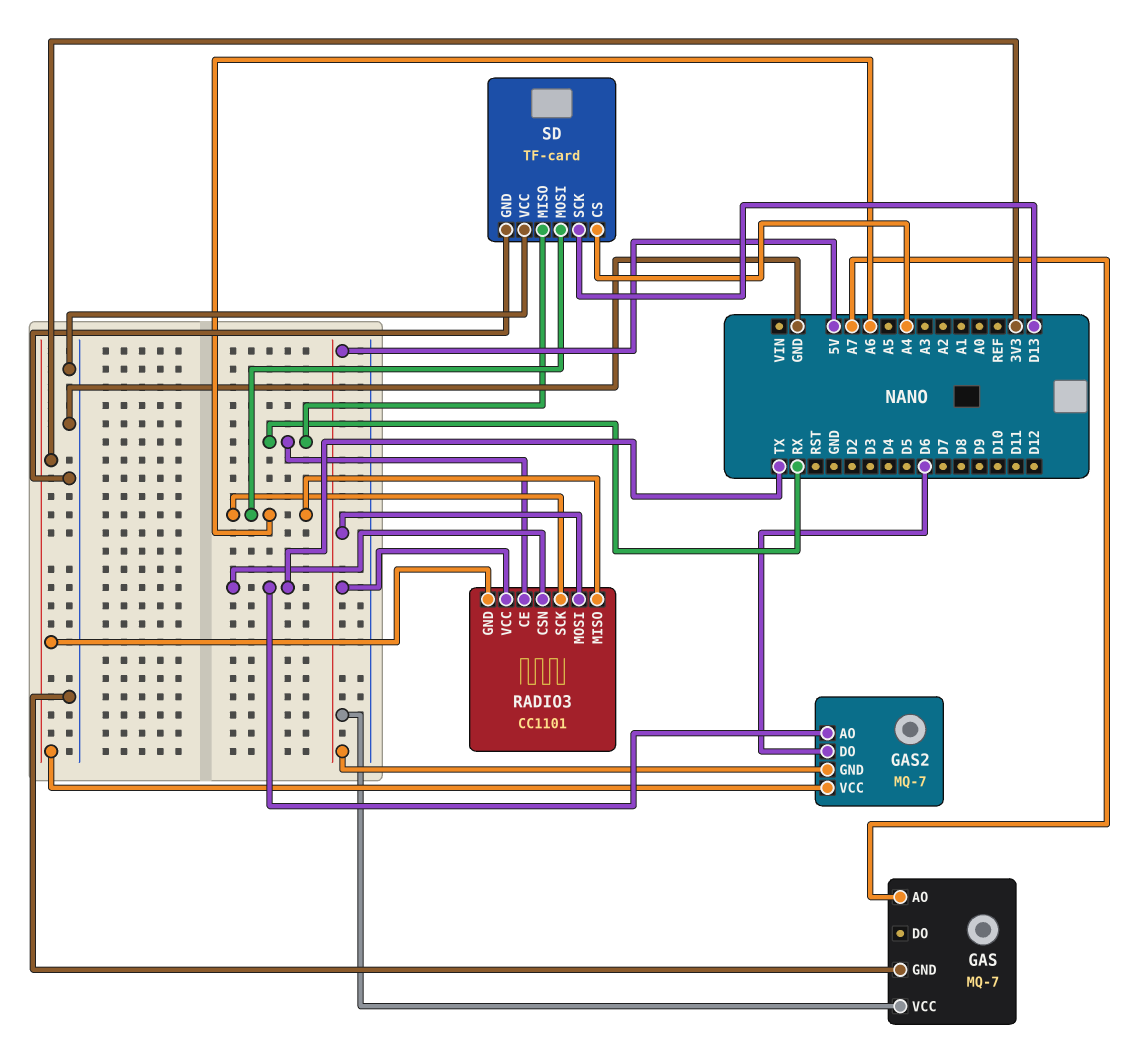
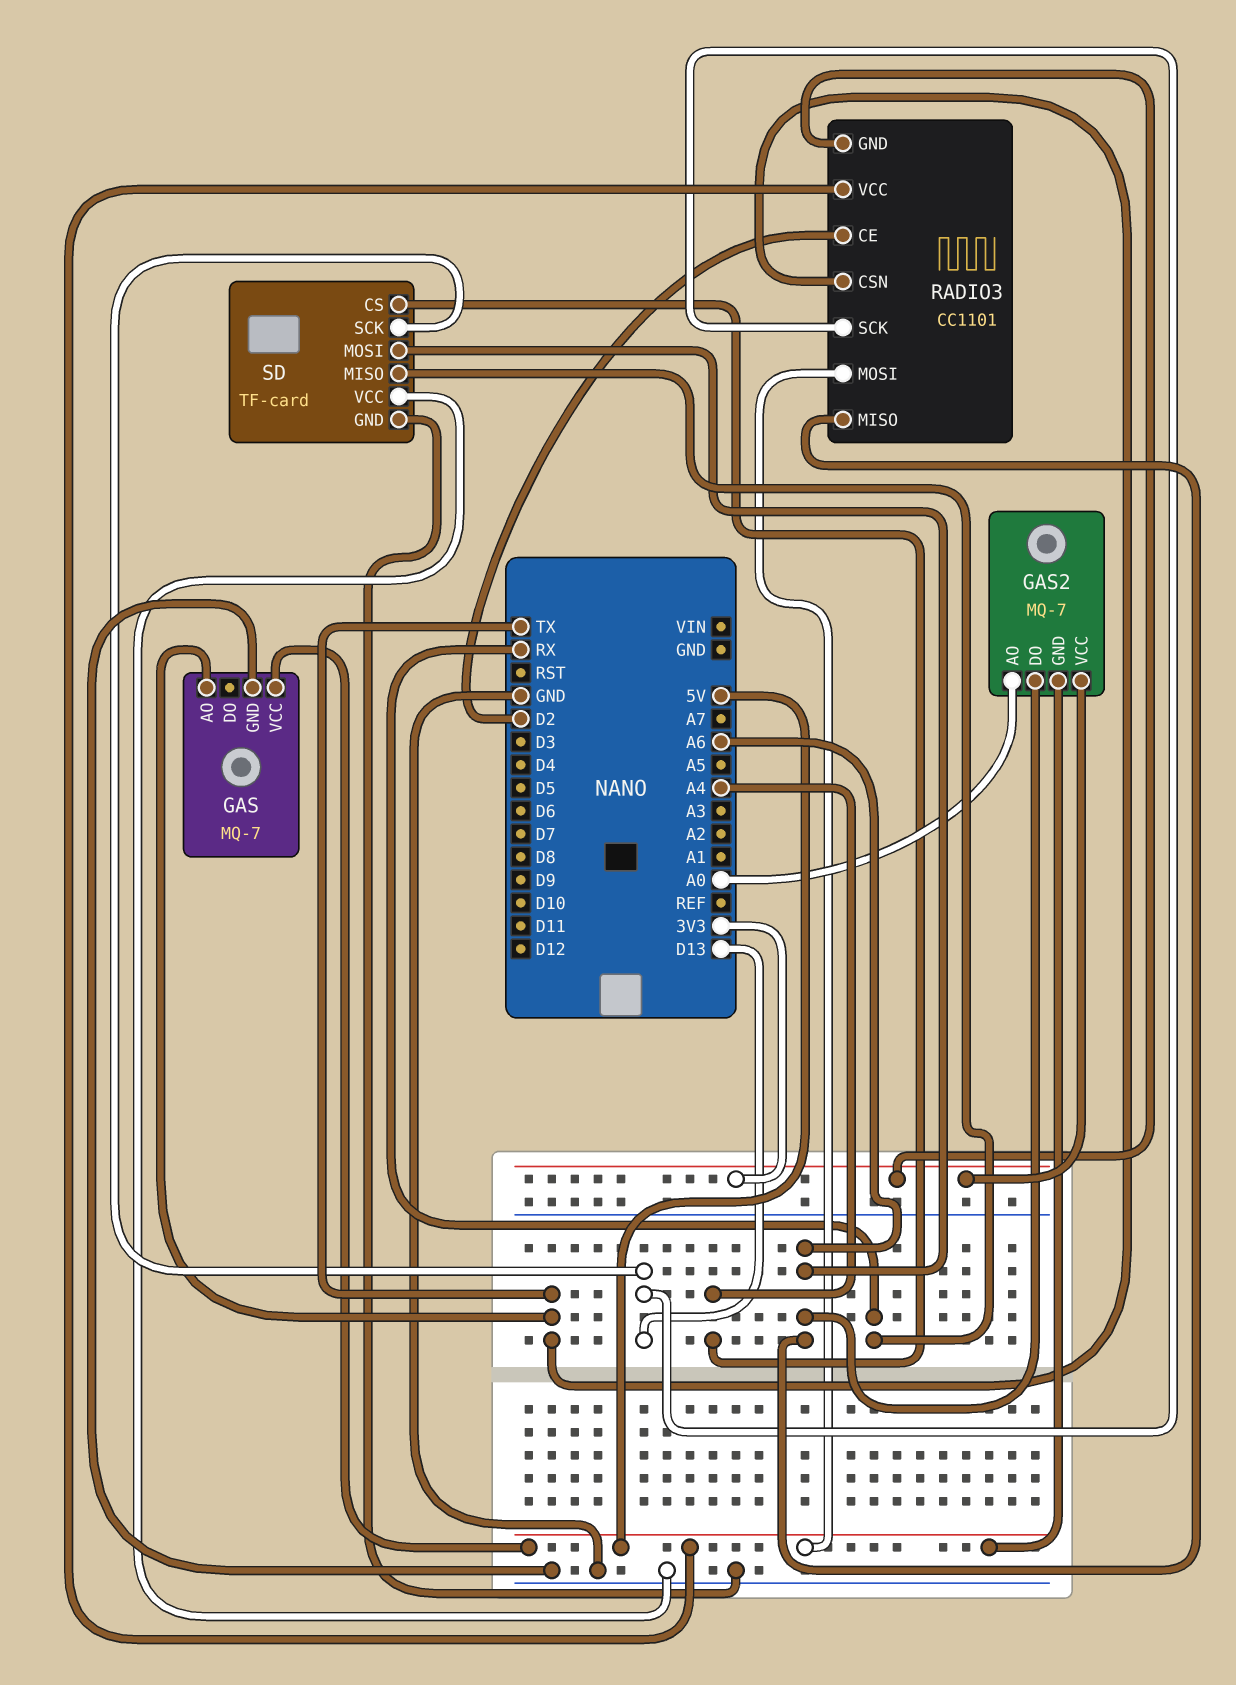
GAS pin AO: A7 -> TX
GAS2 pin AO: TX -> A0
GAS2 pin DO: D6 -> A6
RADIO3 pin CE: RX -> D2
RADIO3 pin SCK: A6 -> D13

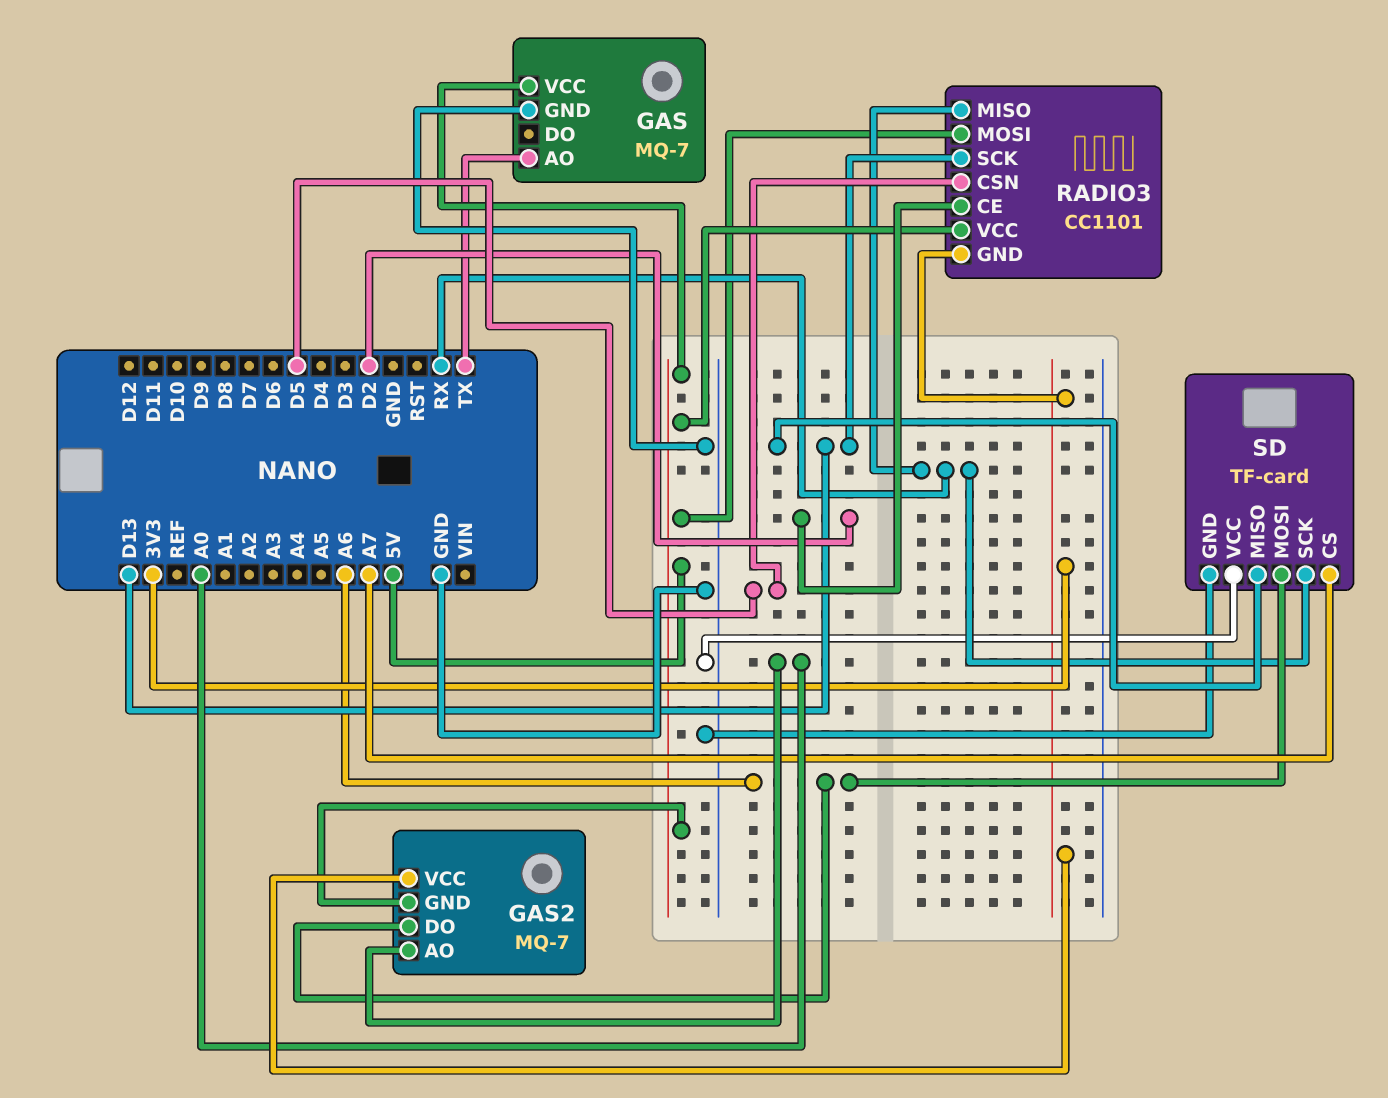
RADIO3 pin CSN: TX -> D5
RADIO3 pin MISO: A6 -> RX
SD pin CS: A4 -> A7
SD pin MISO: RX -> D13
SD pin SCK: D13 -> RX

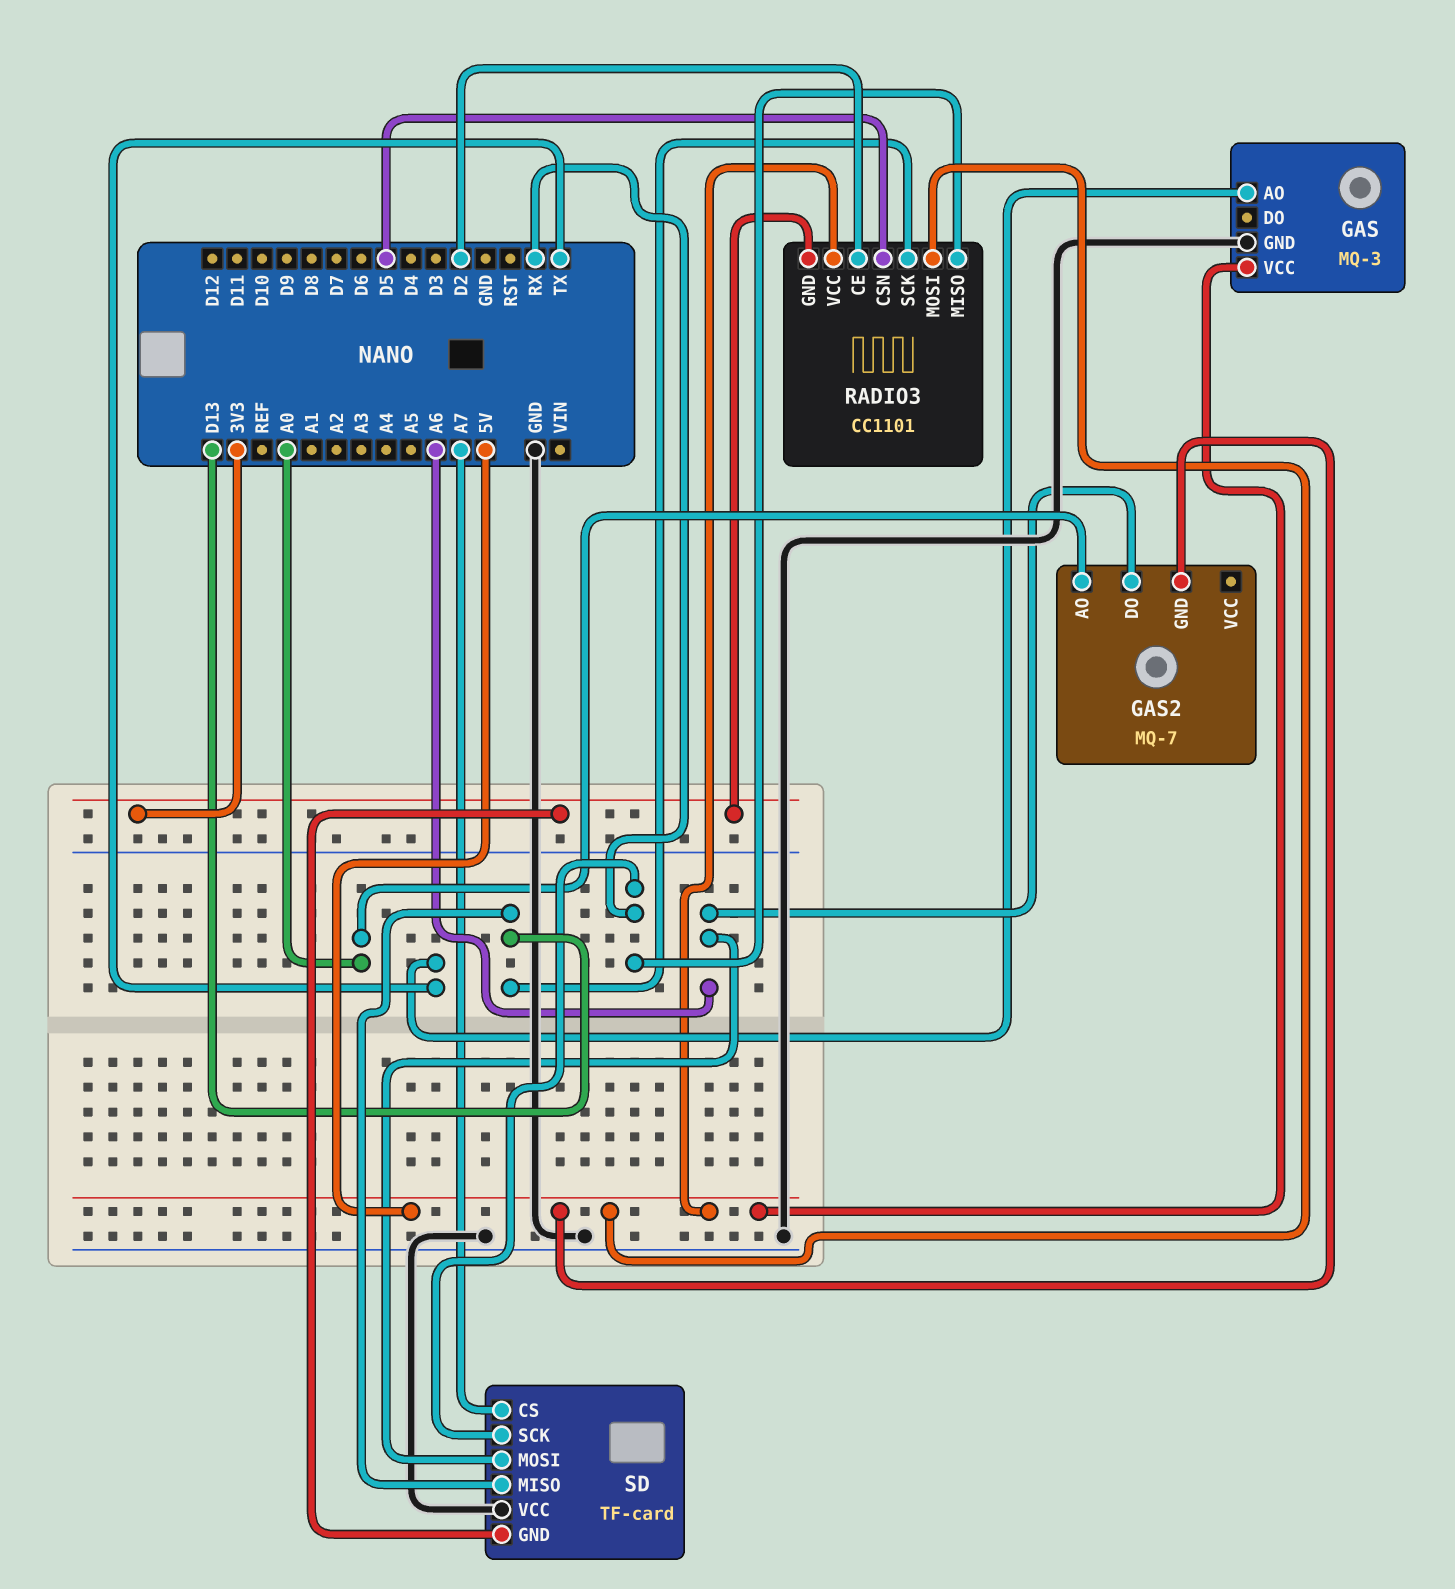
GAS: MQ-7 -> MQ-3
GAS2 pin VCC: 3V3 -> none
SD pin GND: GND -> 3V3

